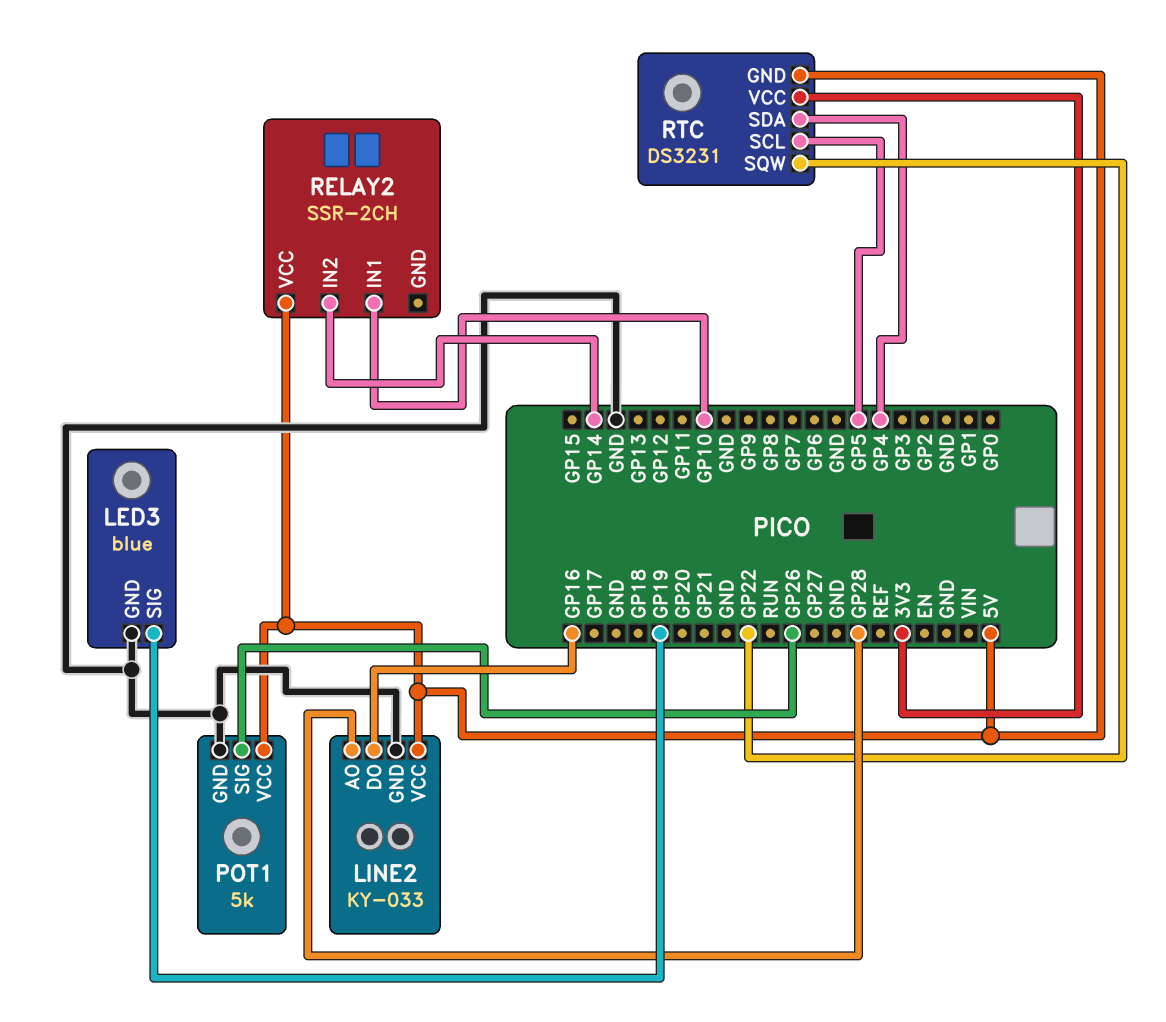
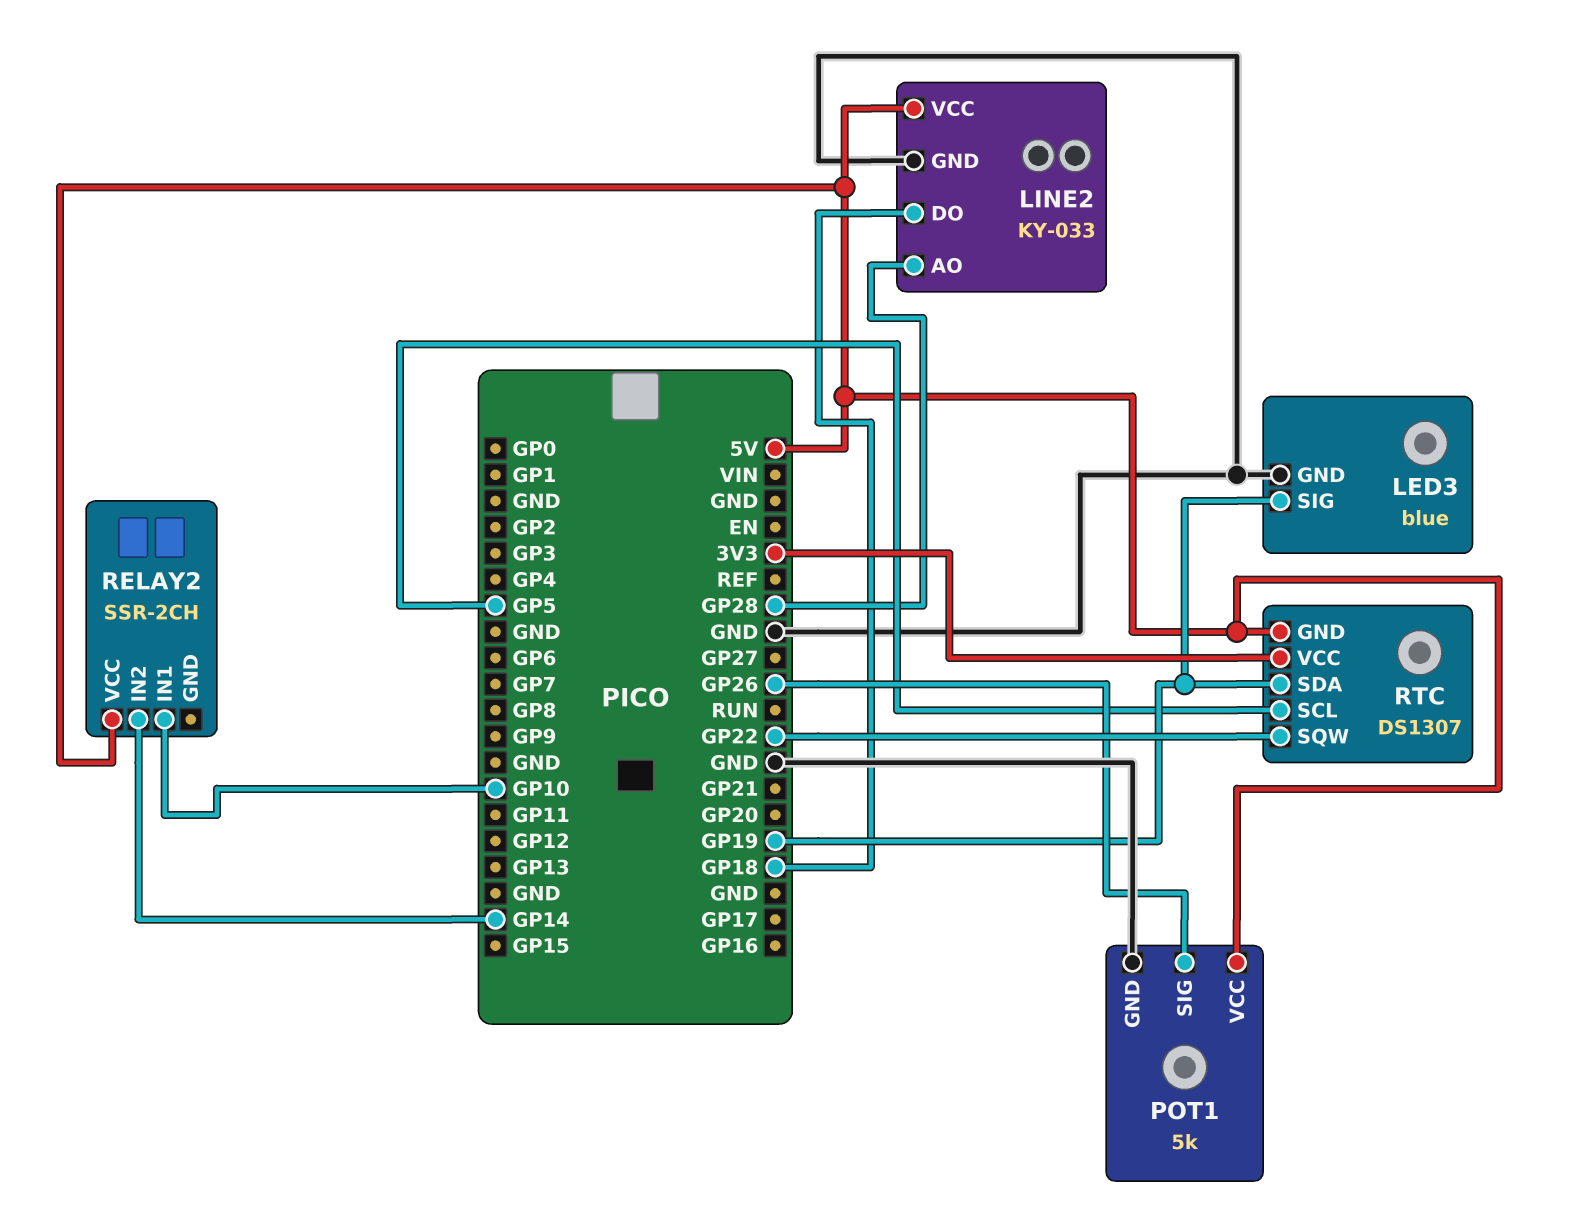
LINE2 pin DO: GP16 -> GP18
RTC: DS3231 -> DS1307
RTC pin SDA: GP4 -> GP19

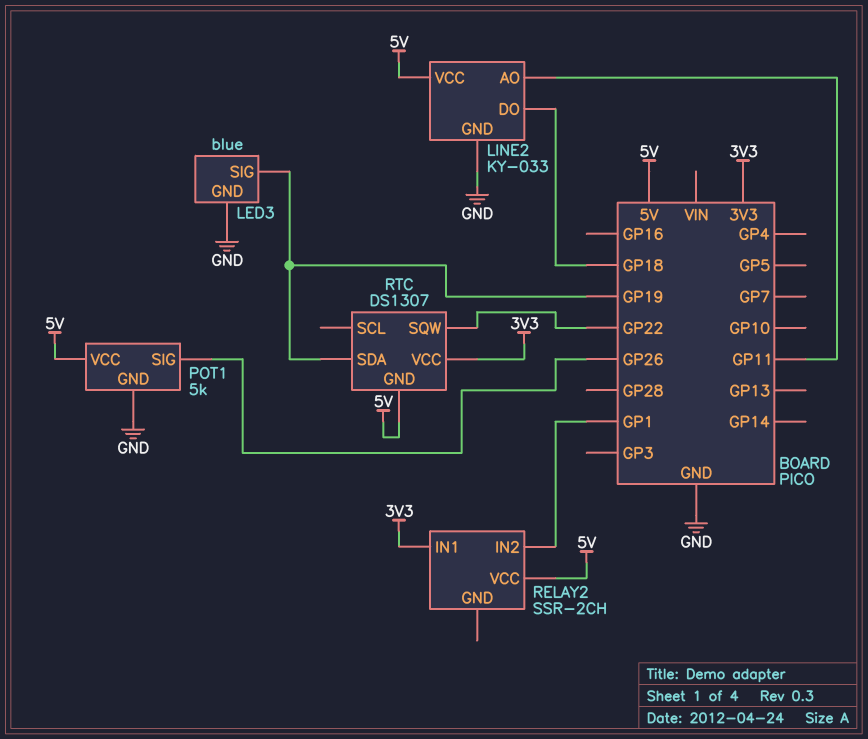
LINE2 pin AO: GP28 -> GP11
RELAY2 pin IN1: GP10 -> 3V3
RELAY2 pin IN2: GP14 -> GP1
RTC pin SCL: GP5 -> none

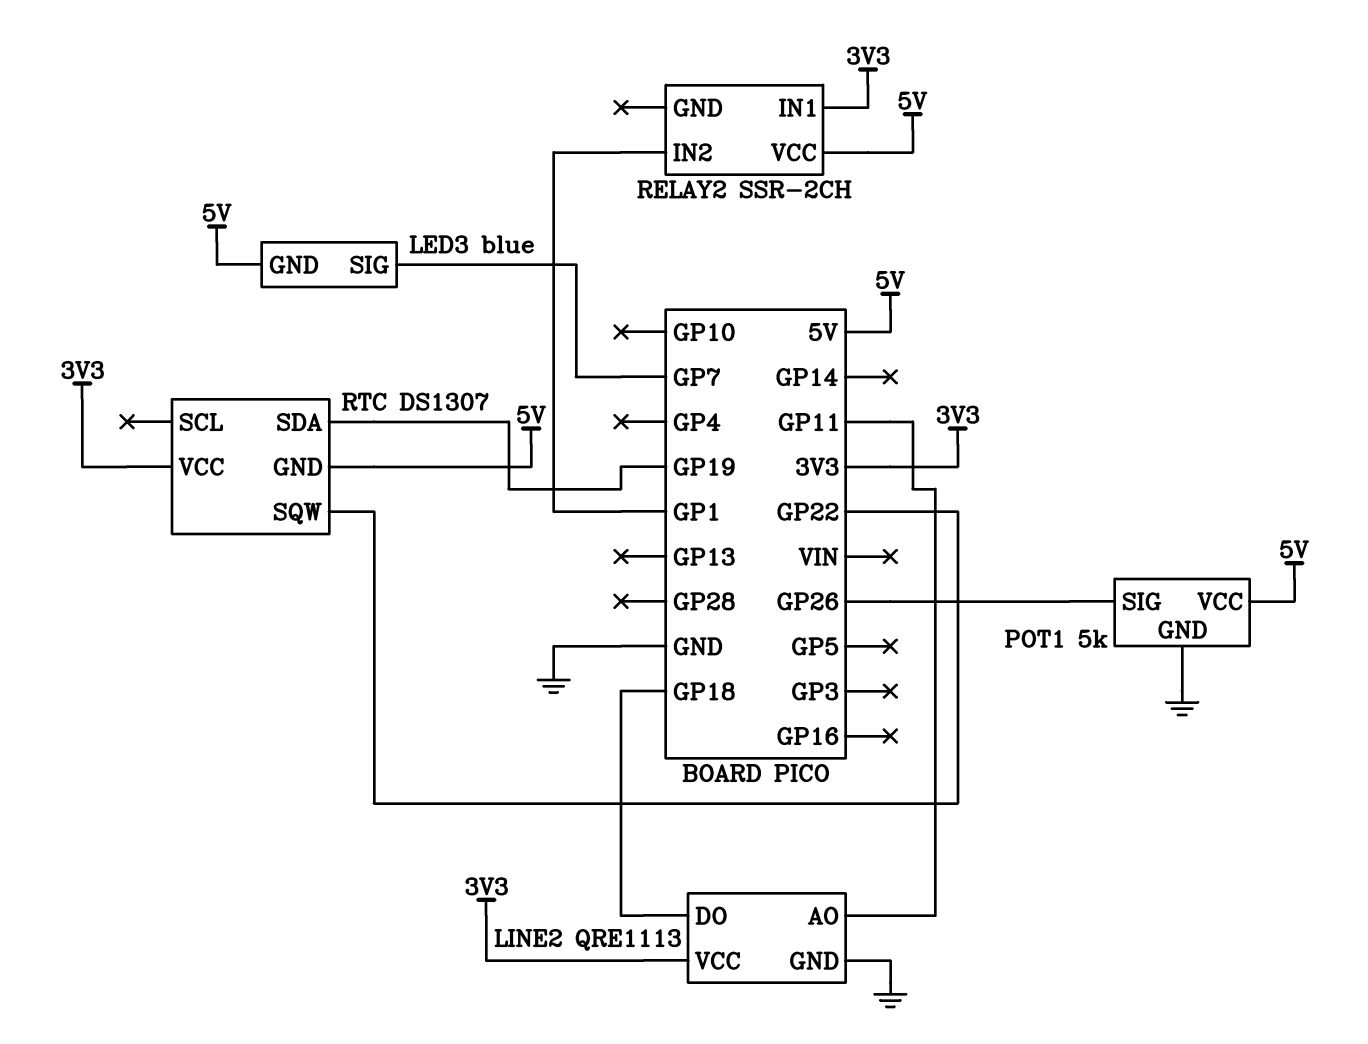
LED3 pin GND: GND -> 5V
LED3 pin SIG: GP19 -> GP7
LINE2: KY-033 -> QRE1113
LINE2 pin VCC: 5V -> 3V3

